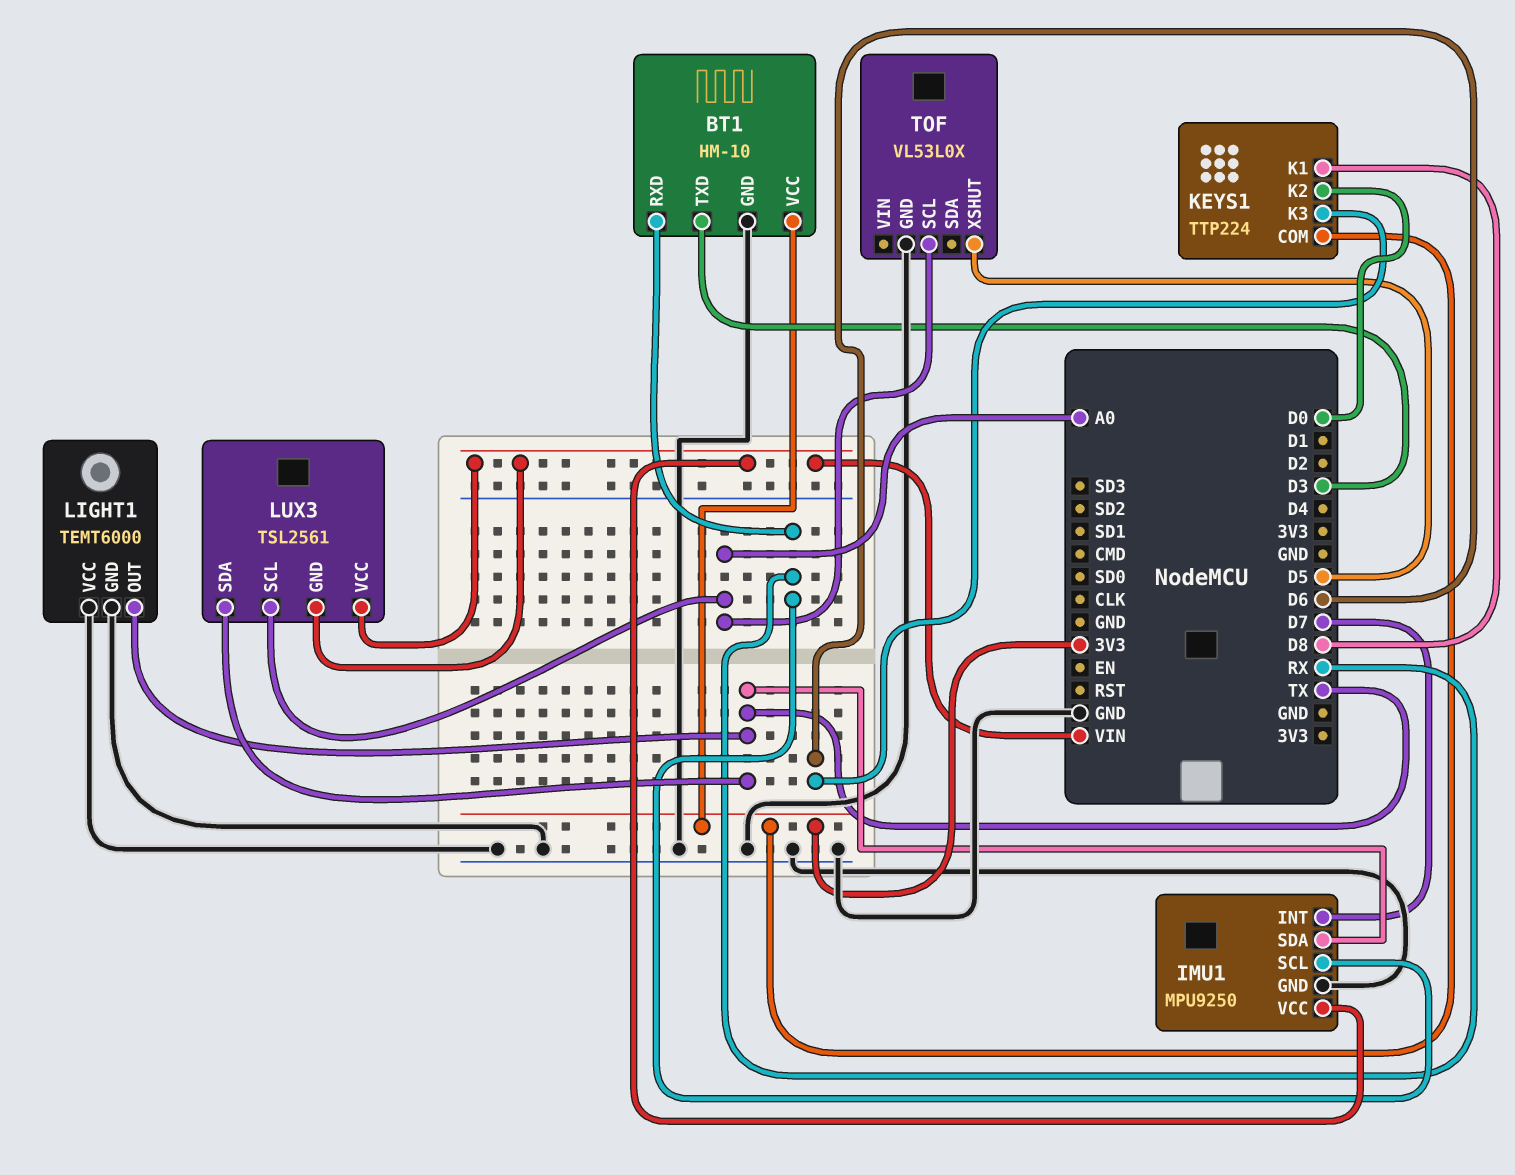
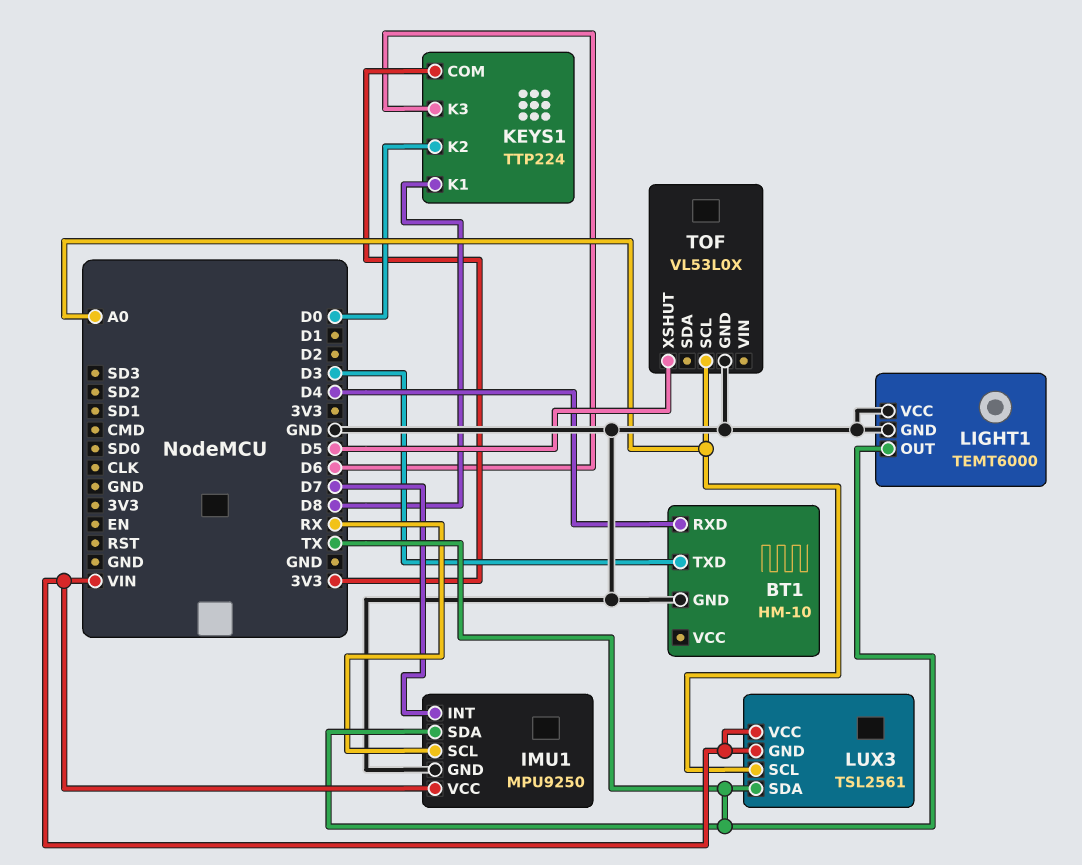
BT1 pin RXD: RX -> D4
BT1 pin VCC: 3V3 -> none

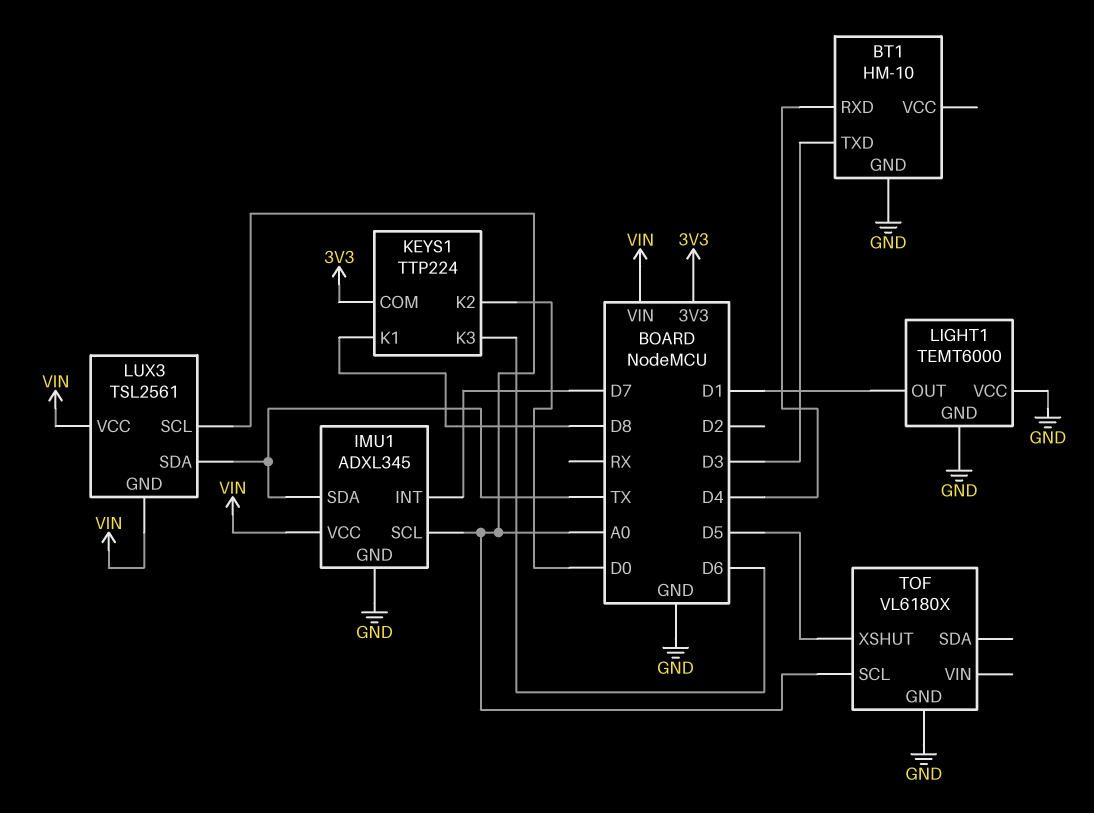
IMU1: MPU9250 -> ADXL345
IMU1 pin SCL: RX -> A0
LIGHT1 pin OUT: TX -> D1
TOF: VL53L0X -> VL6180X

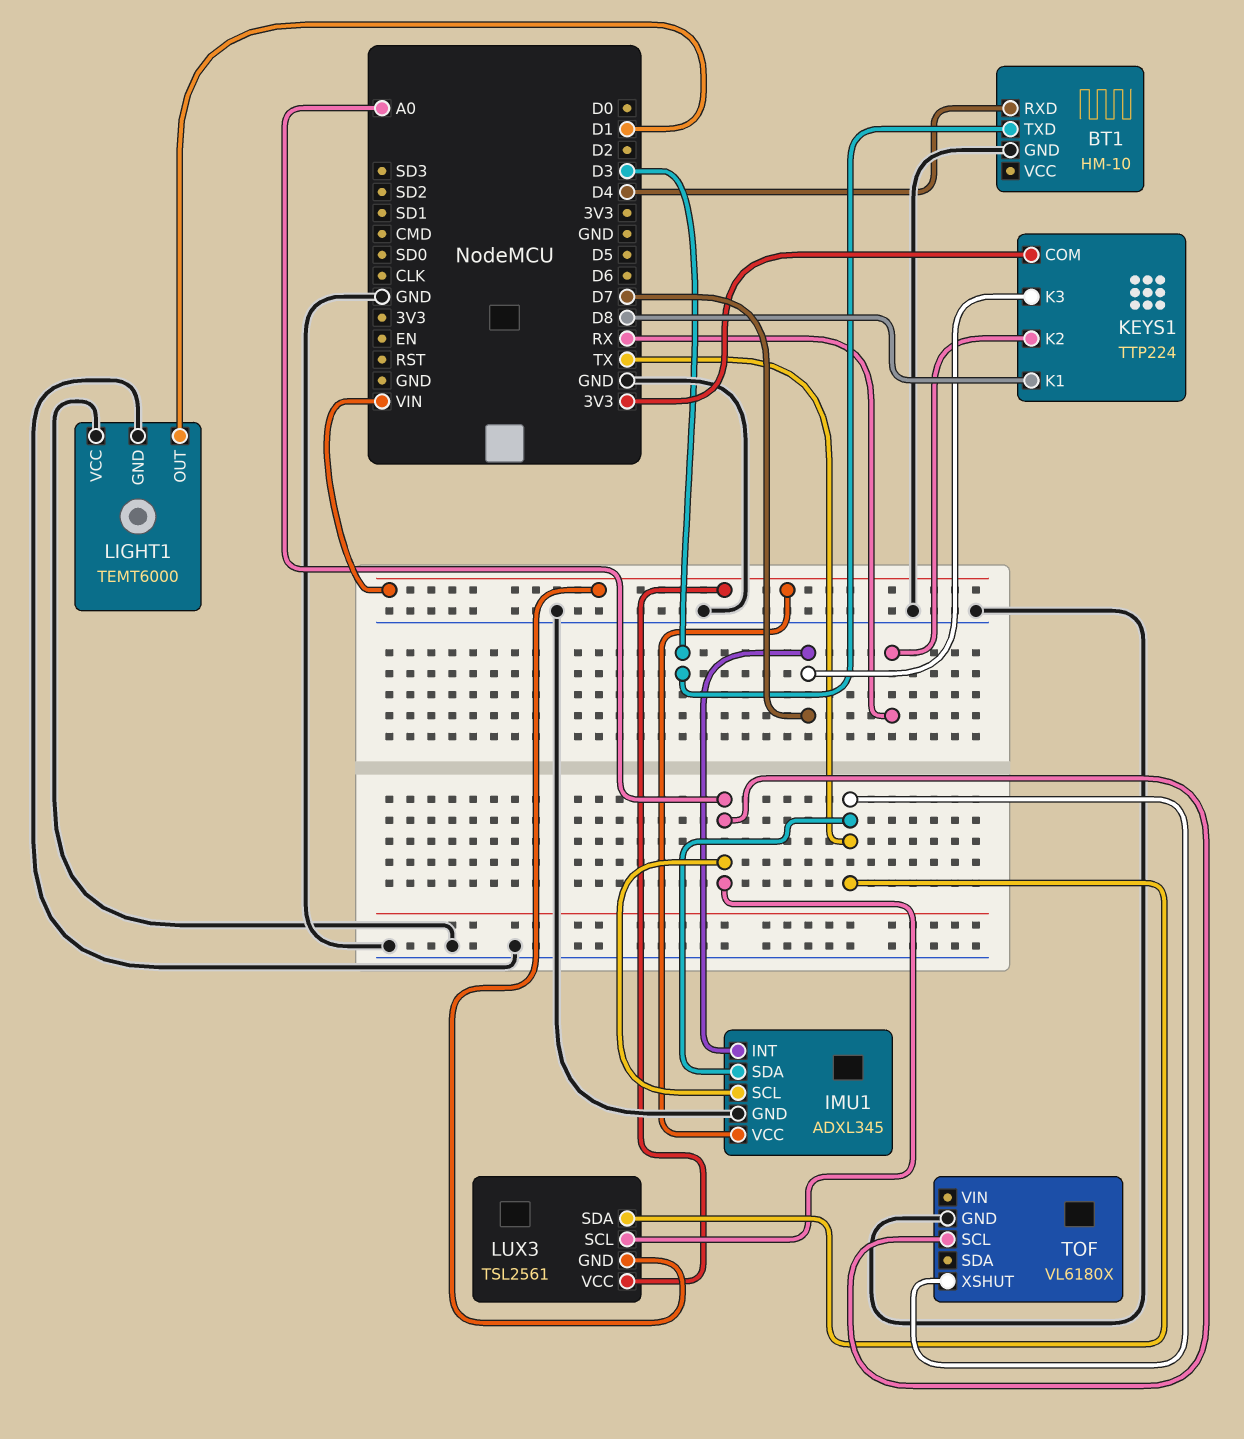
KEYS1 pin K2: D0 -> RX
KEYS1 pin K3: D6 -> D7
TOF pin XSHUT: D5 -> TX

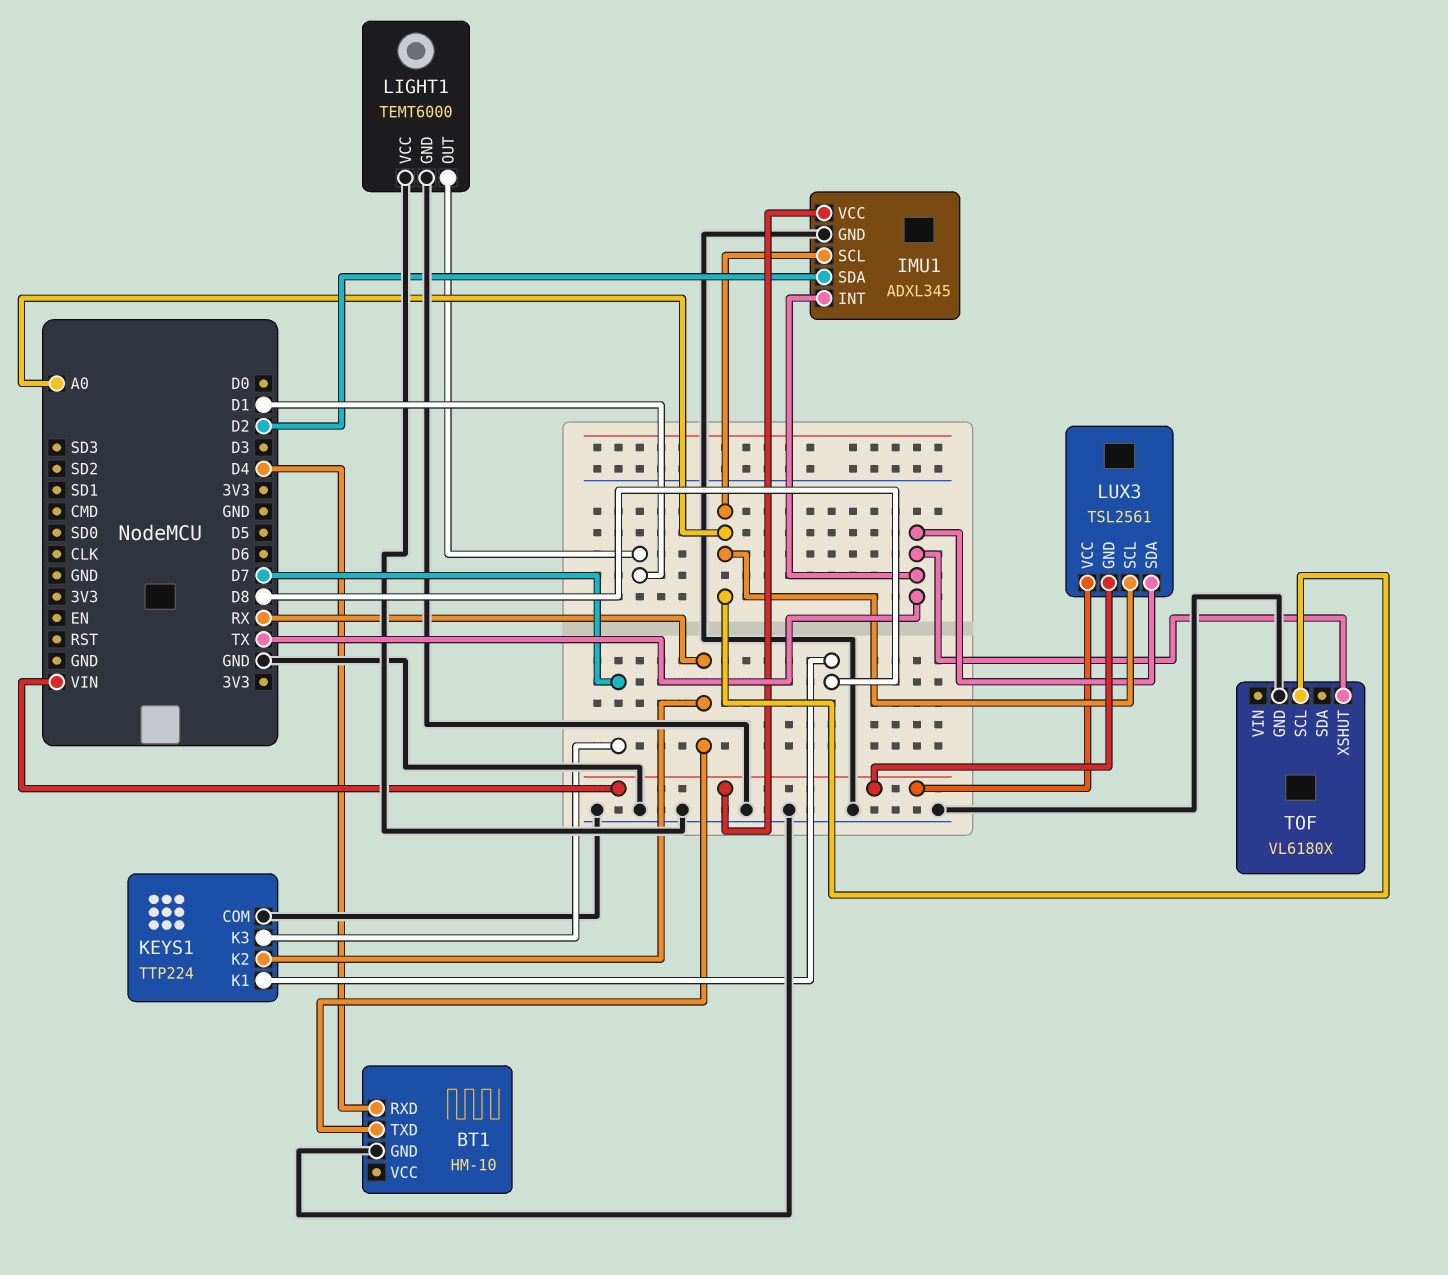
BT1 pin TXD: D3 -> RX
IMU1 pin INT: D7 -> TX
IMU1 pin SDA: TX -> D2
KEYS1 pin COM: 3V3 -> GND

